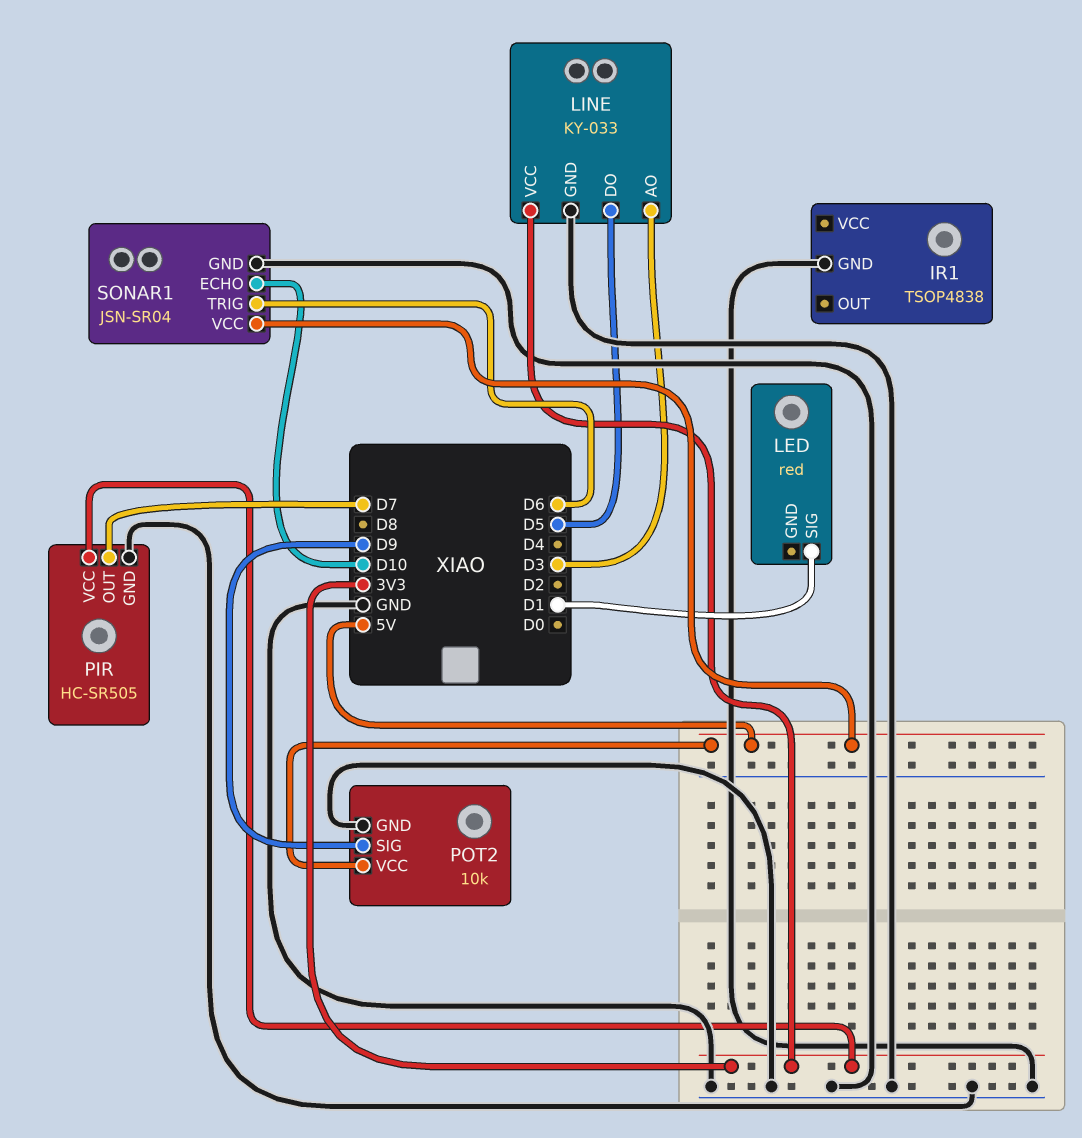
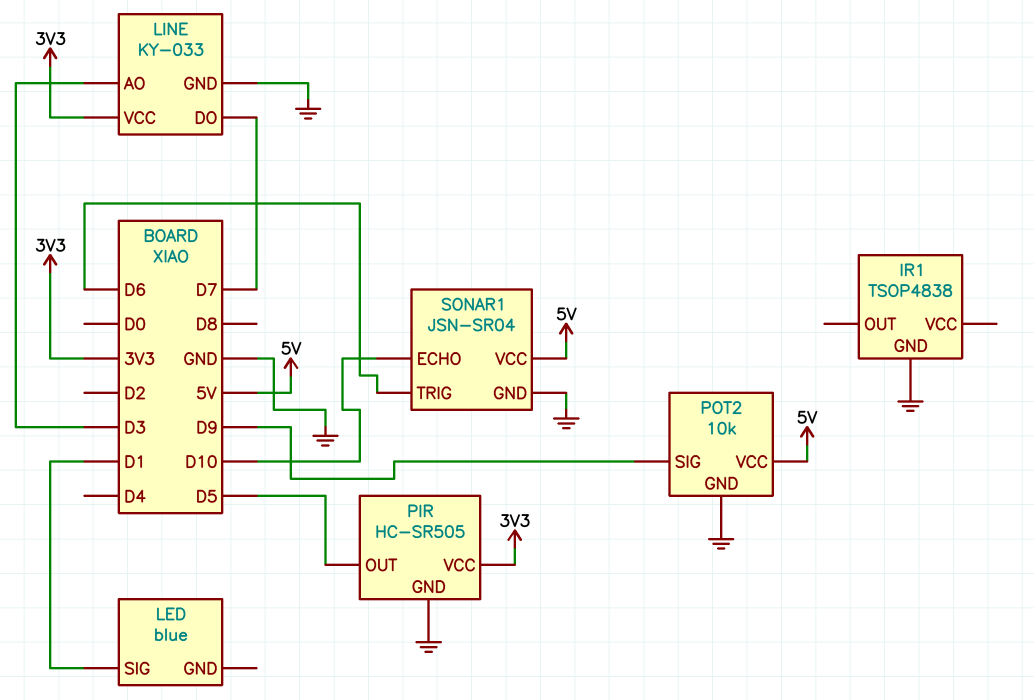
LED: red -> blue
LINE pin DO: D5 -> D7
PIR pin OUT: D7 -> D5

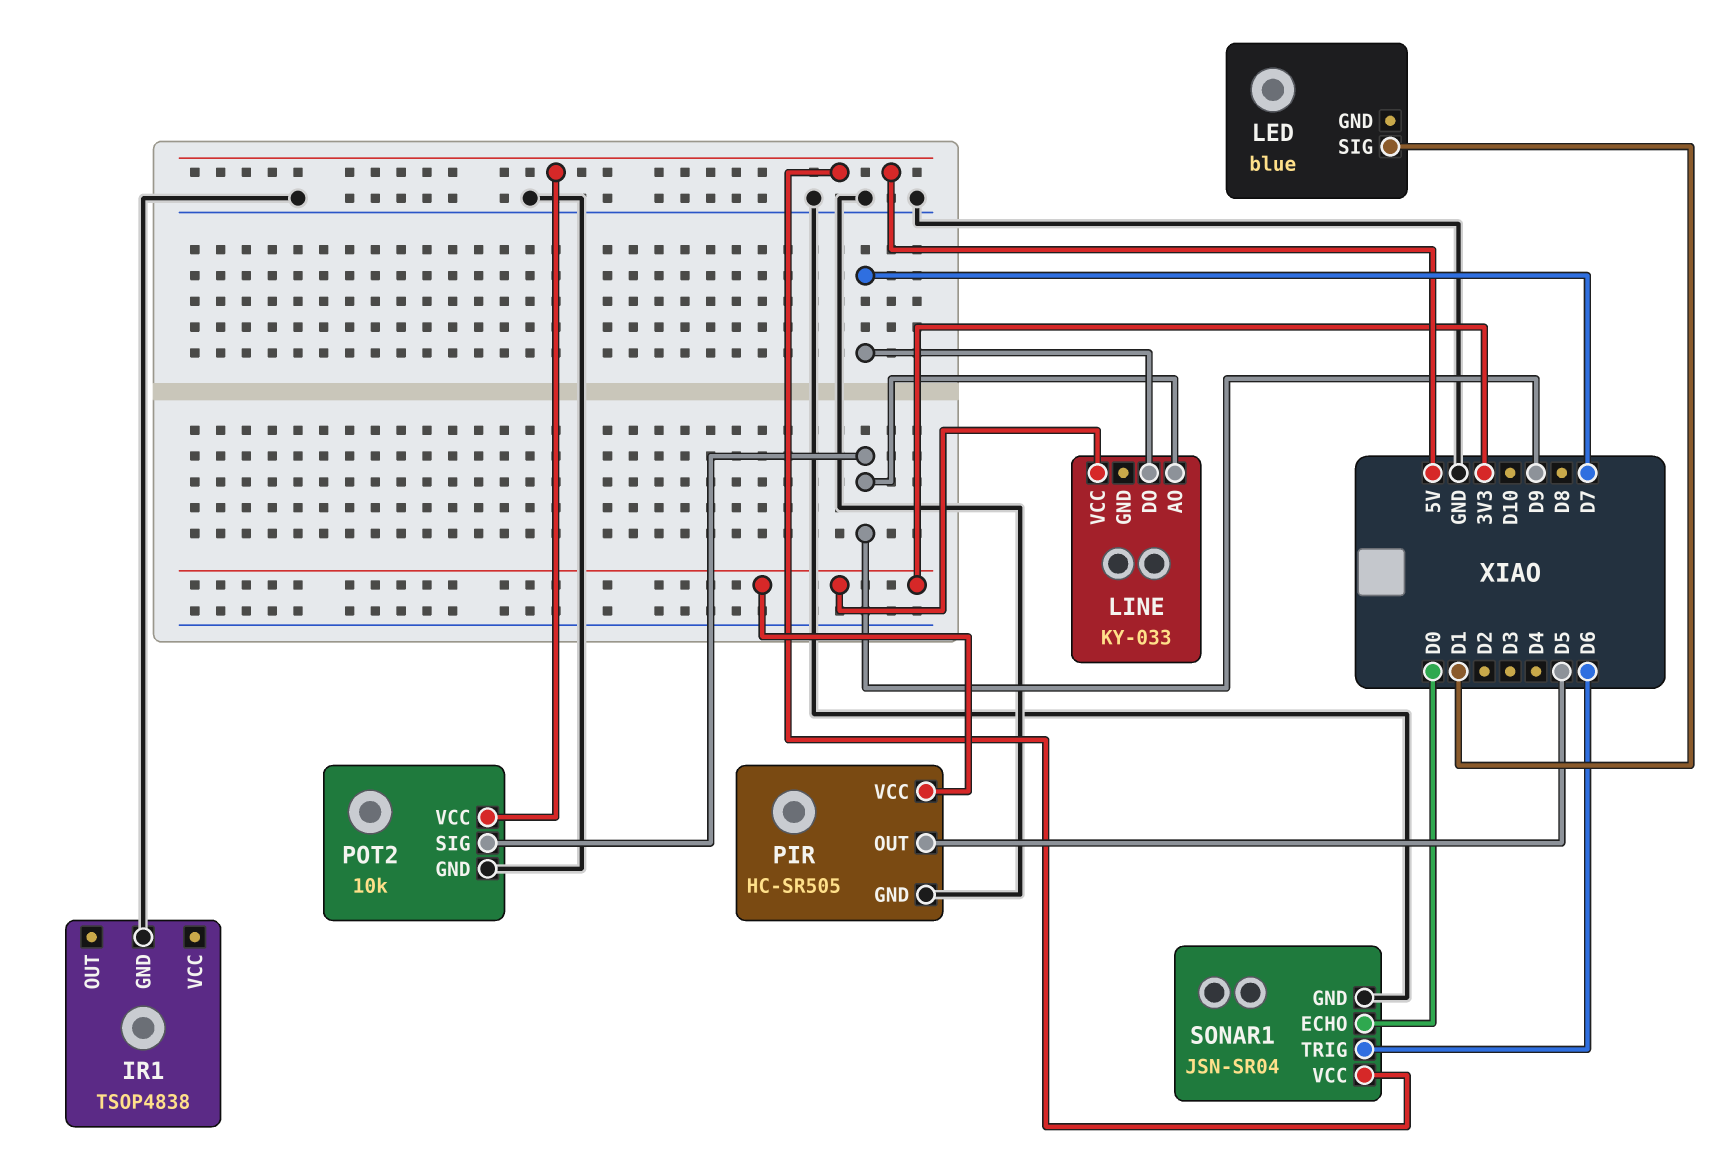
LINE pin AO: D3 -> D9
LINE pin GND: GND -> none
SONAR1 pin ECHO: D10 -> D0

